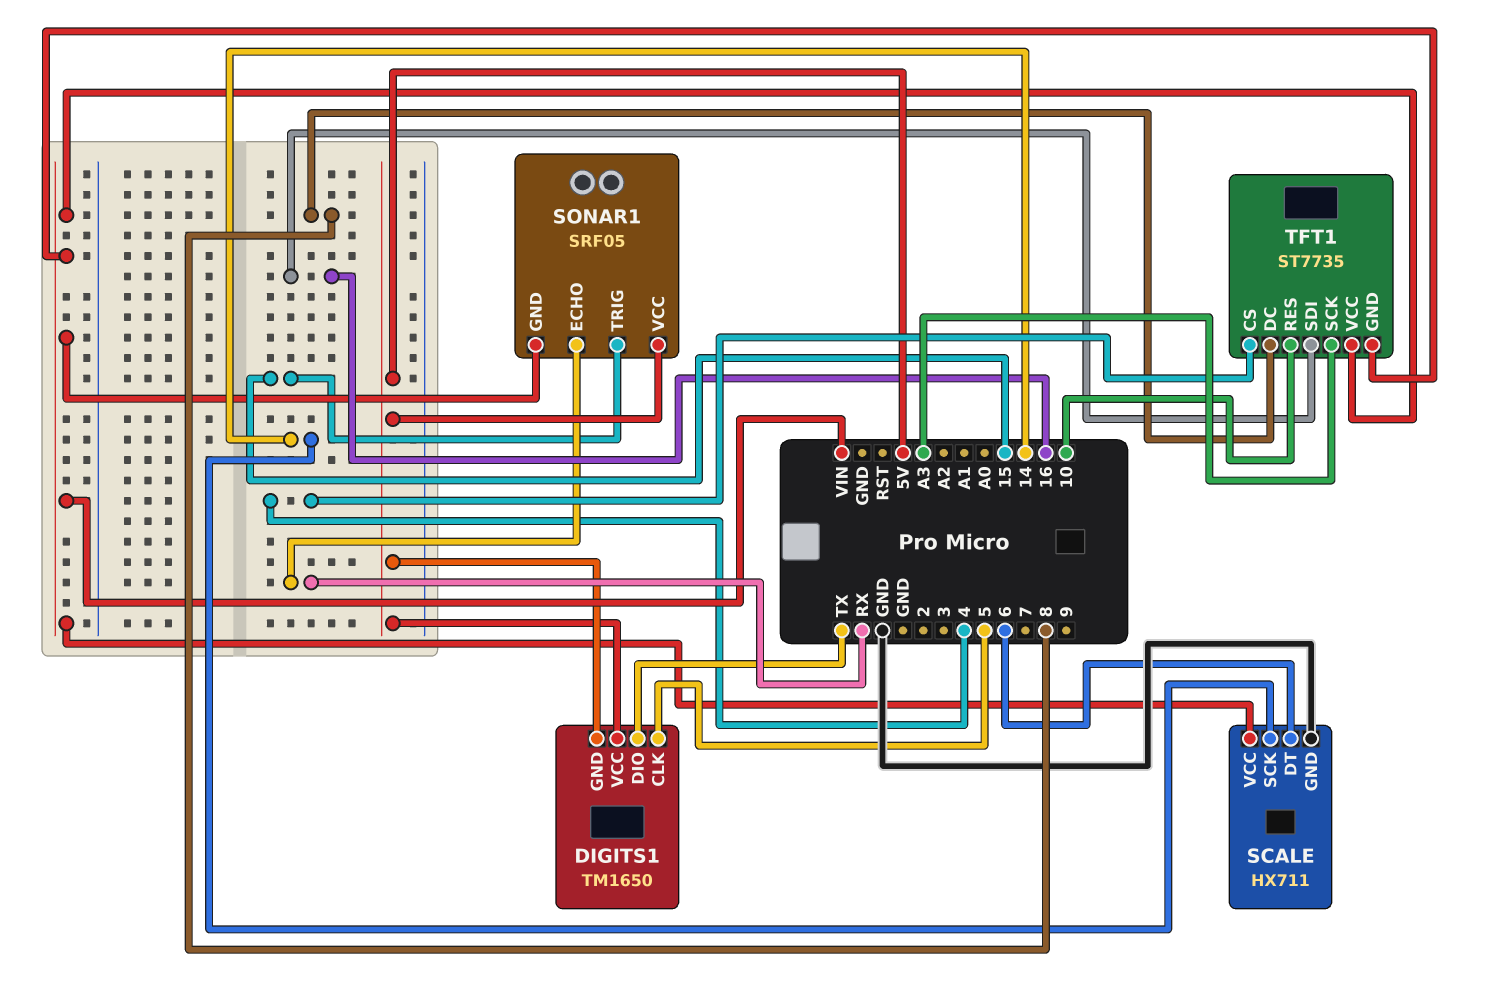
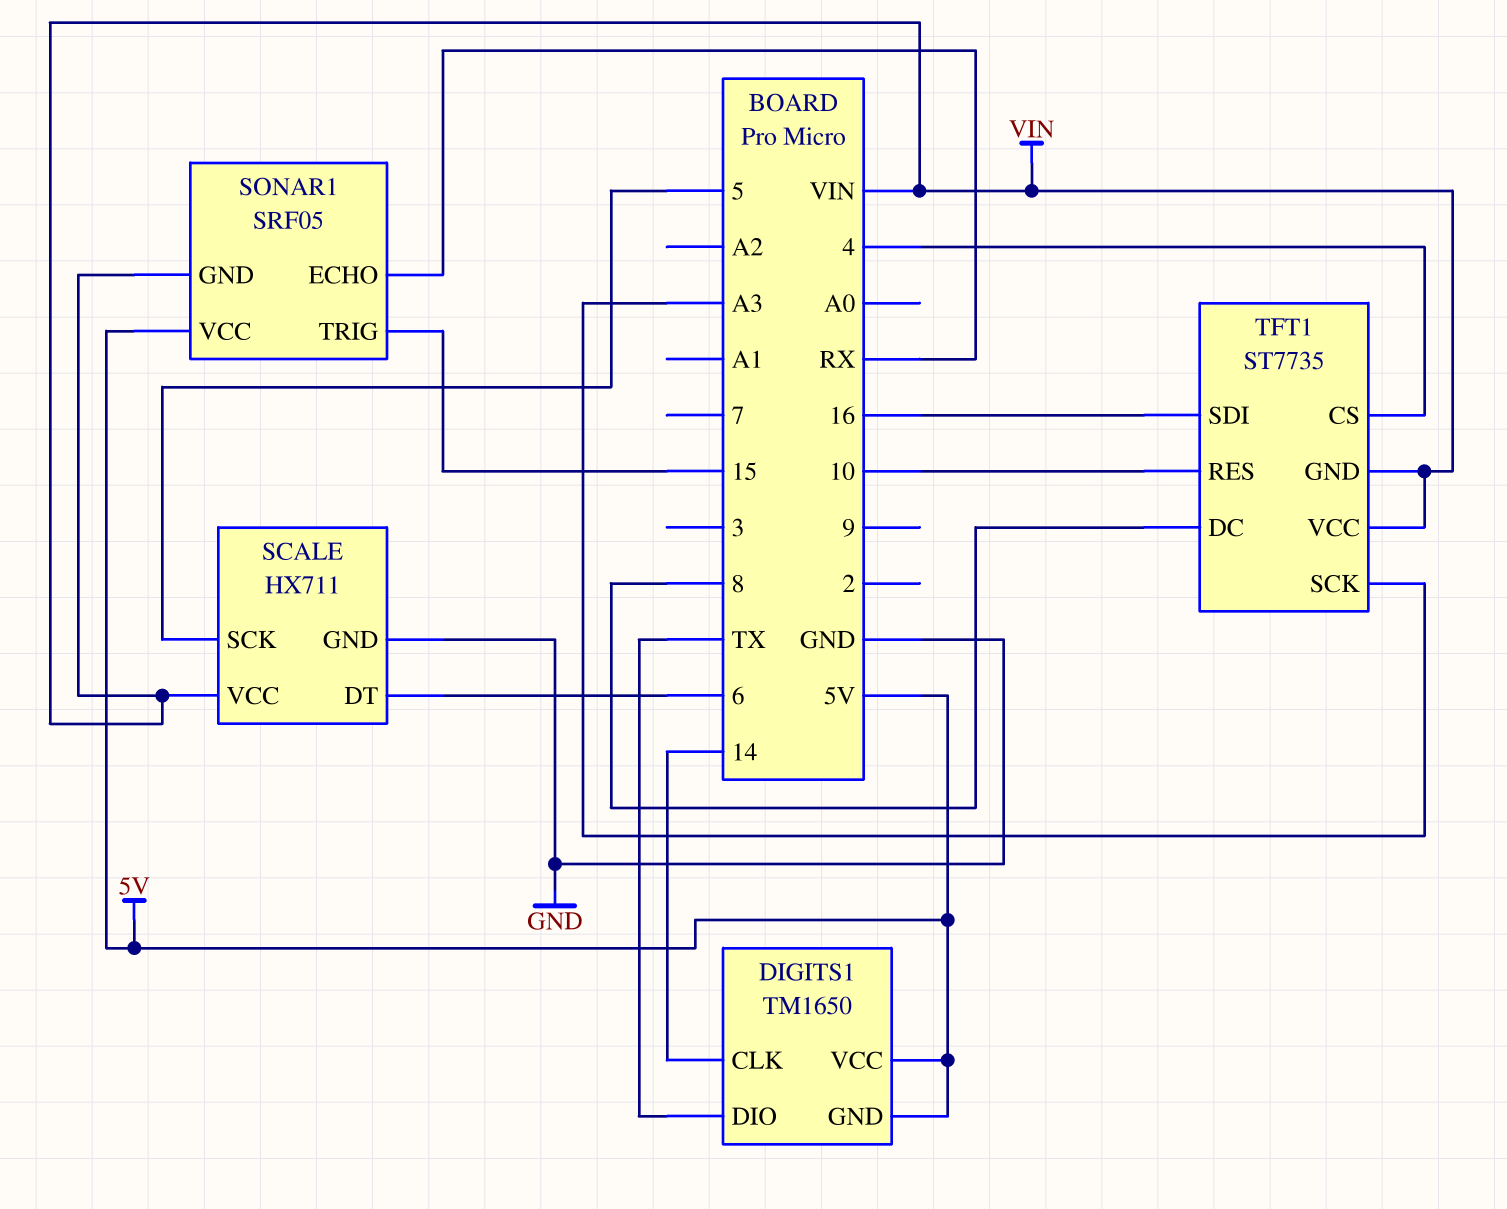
DIGITS1 pin CLK: 5 -> 14
SCALE pin SCK: 14 -> 5

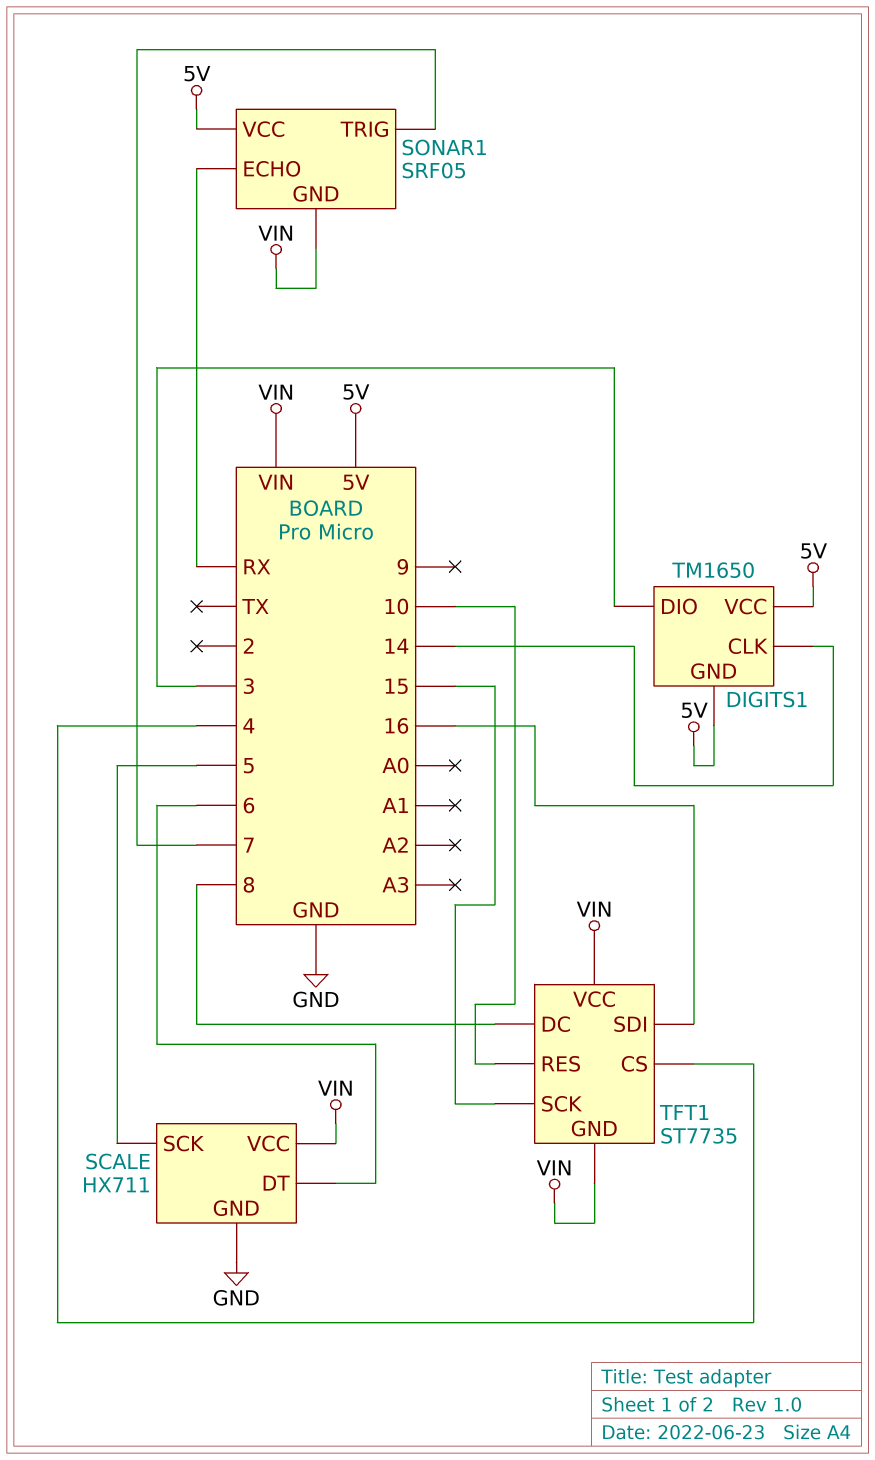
DIGITS1 pin DIO: TX -> 3
SONAR1 pin TRIG: 15 -> 7
TFT1 pin SCK: A3 -> 15

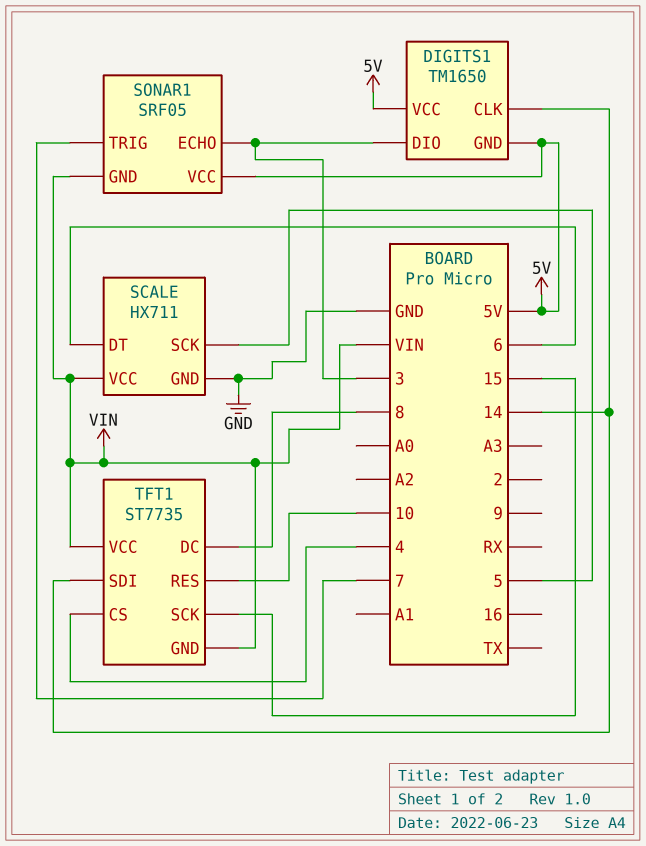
SONAR1 pin ECHO: RX -> 3
TFT1 pin SDI: 16 -> 14

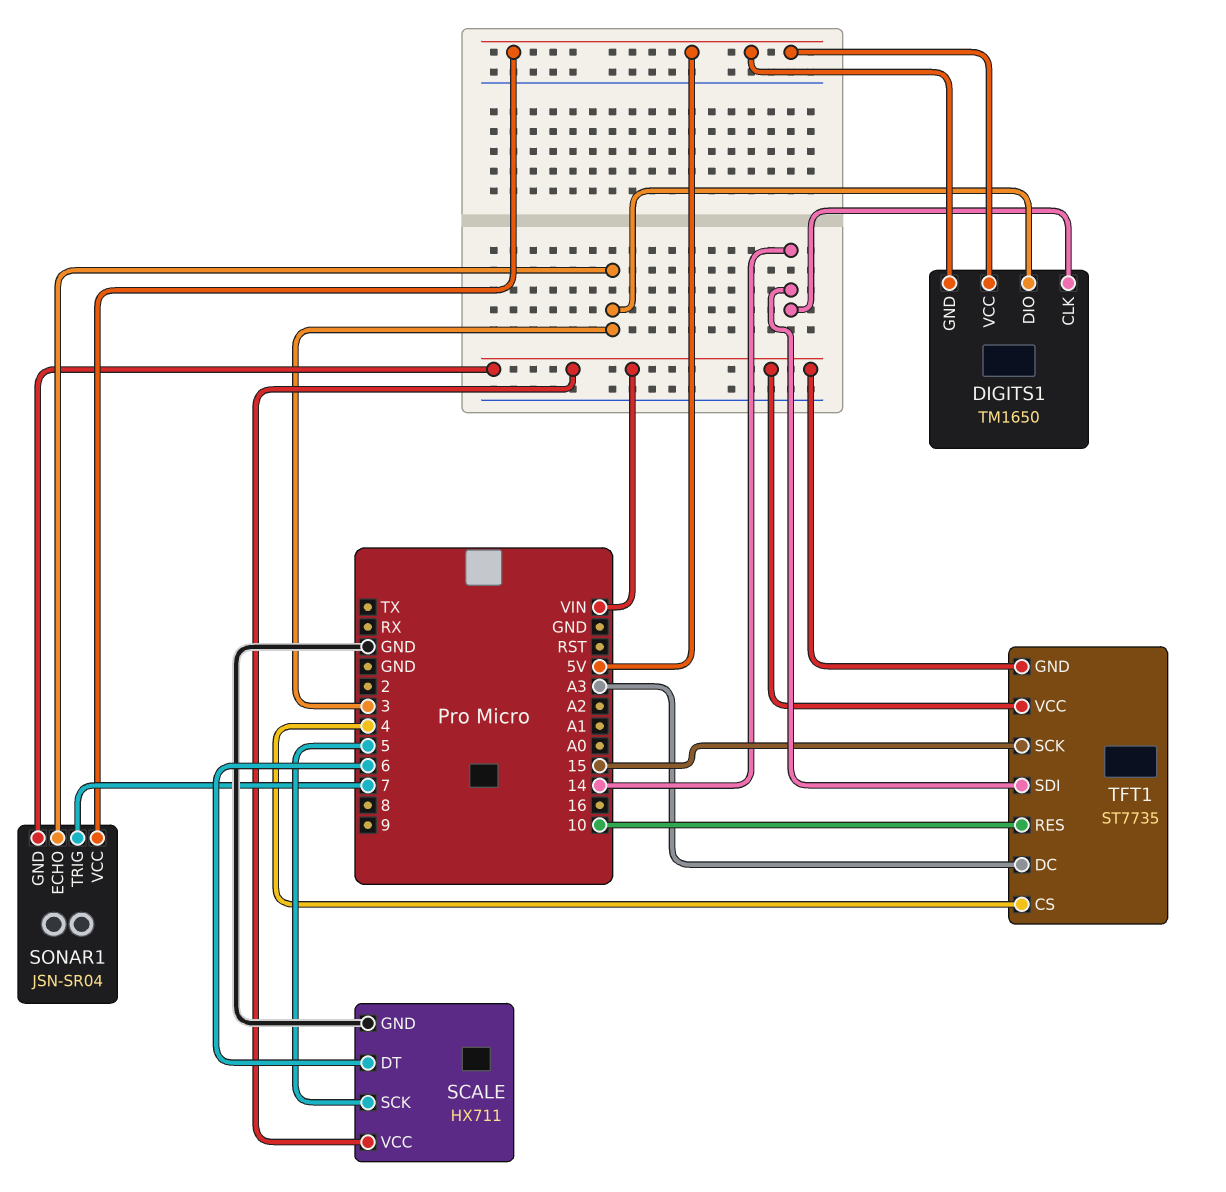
SONAR1: SRF05 -> JSN-SR04
TFT1 pin DC: 8 -> A3

